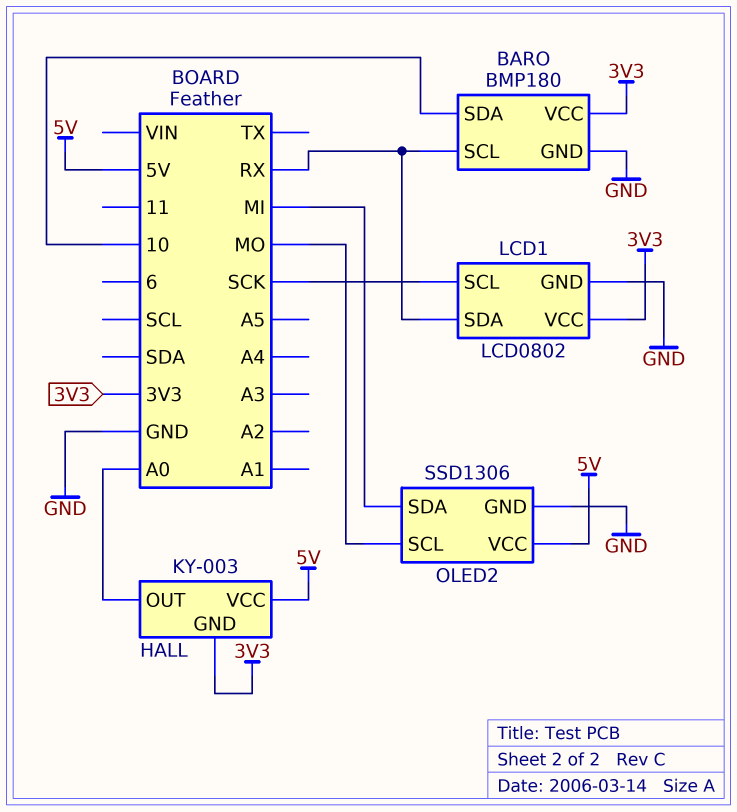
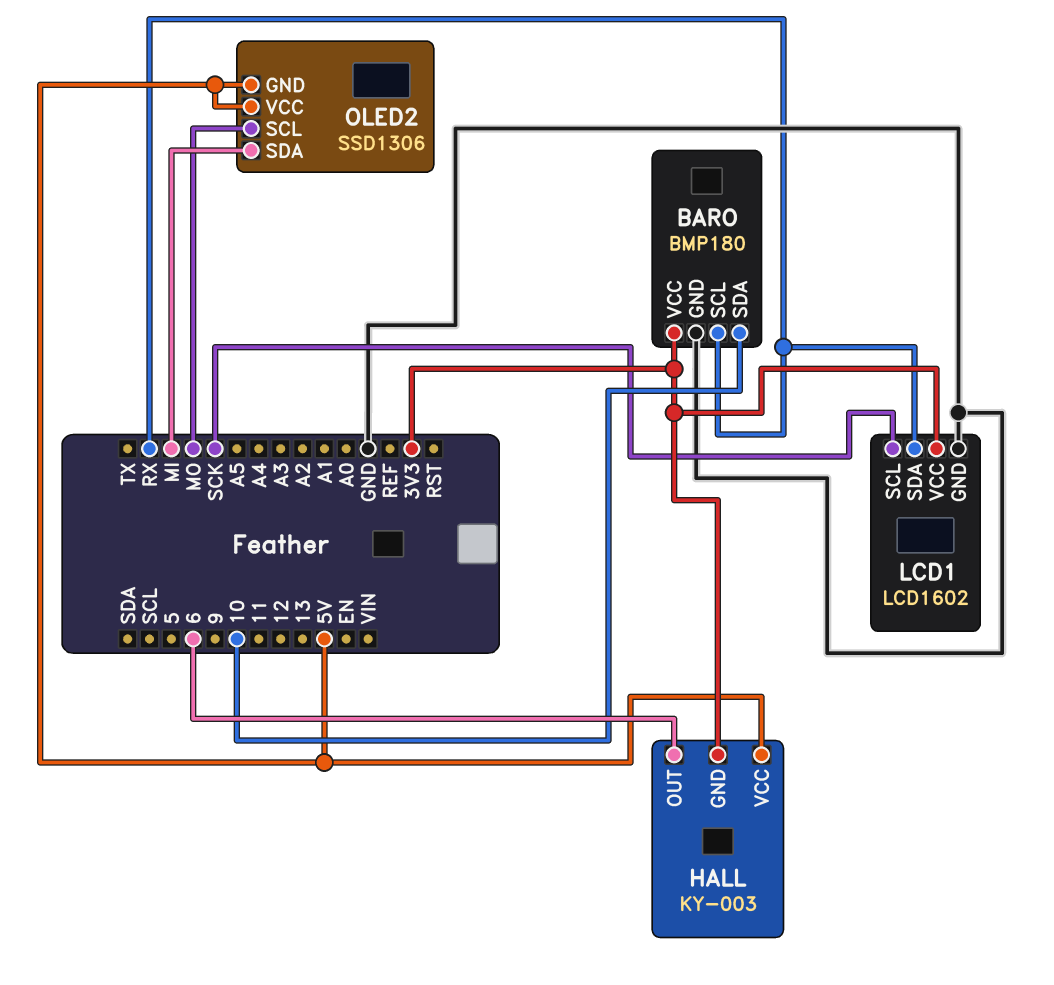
HALL pin OUT: A0 -> 6
LCD1: LCD0802 -> LCD1602
OLED2 pin GND: GND -> 5V

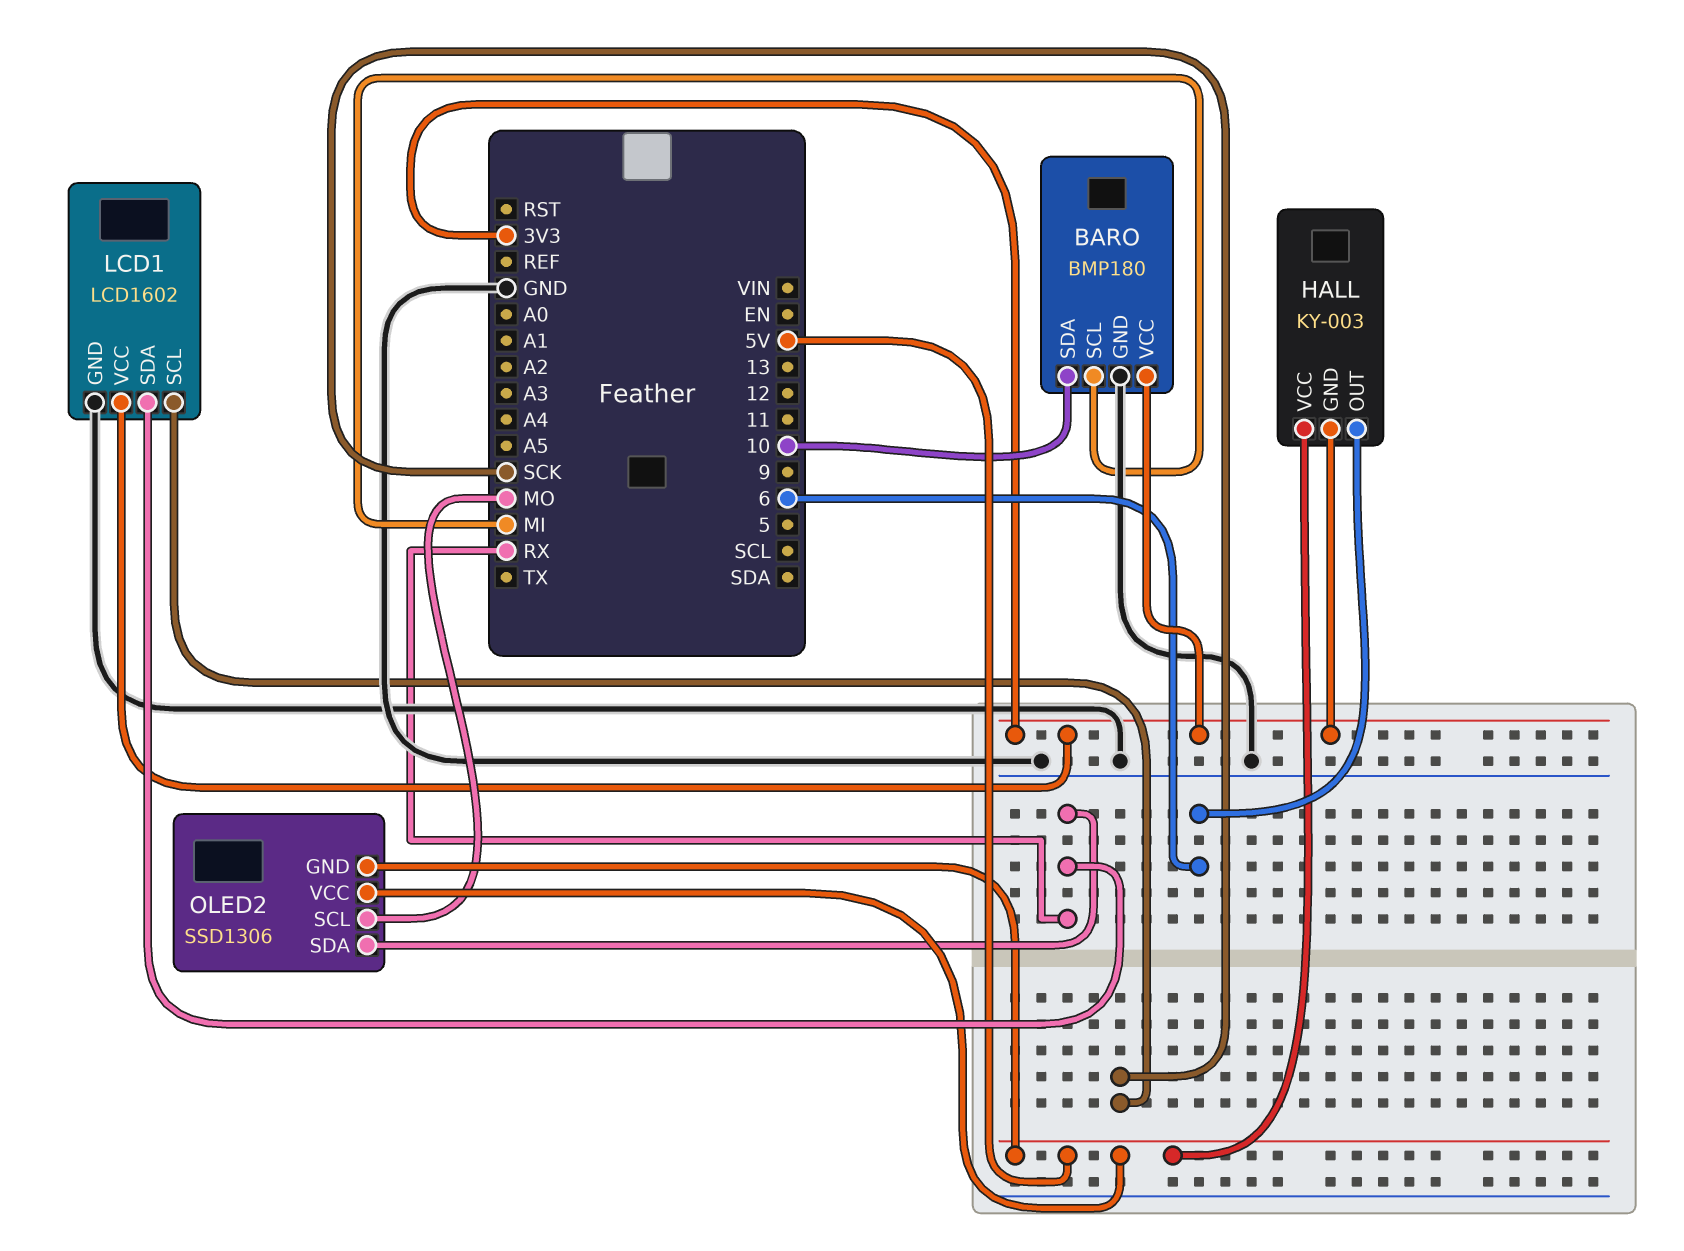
BARO pin SCL: RX -> MI
OLED2 pin SDA: MI -> RX

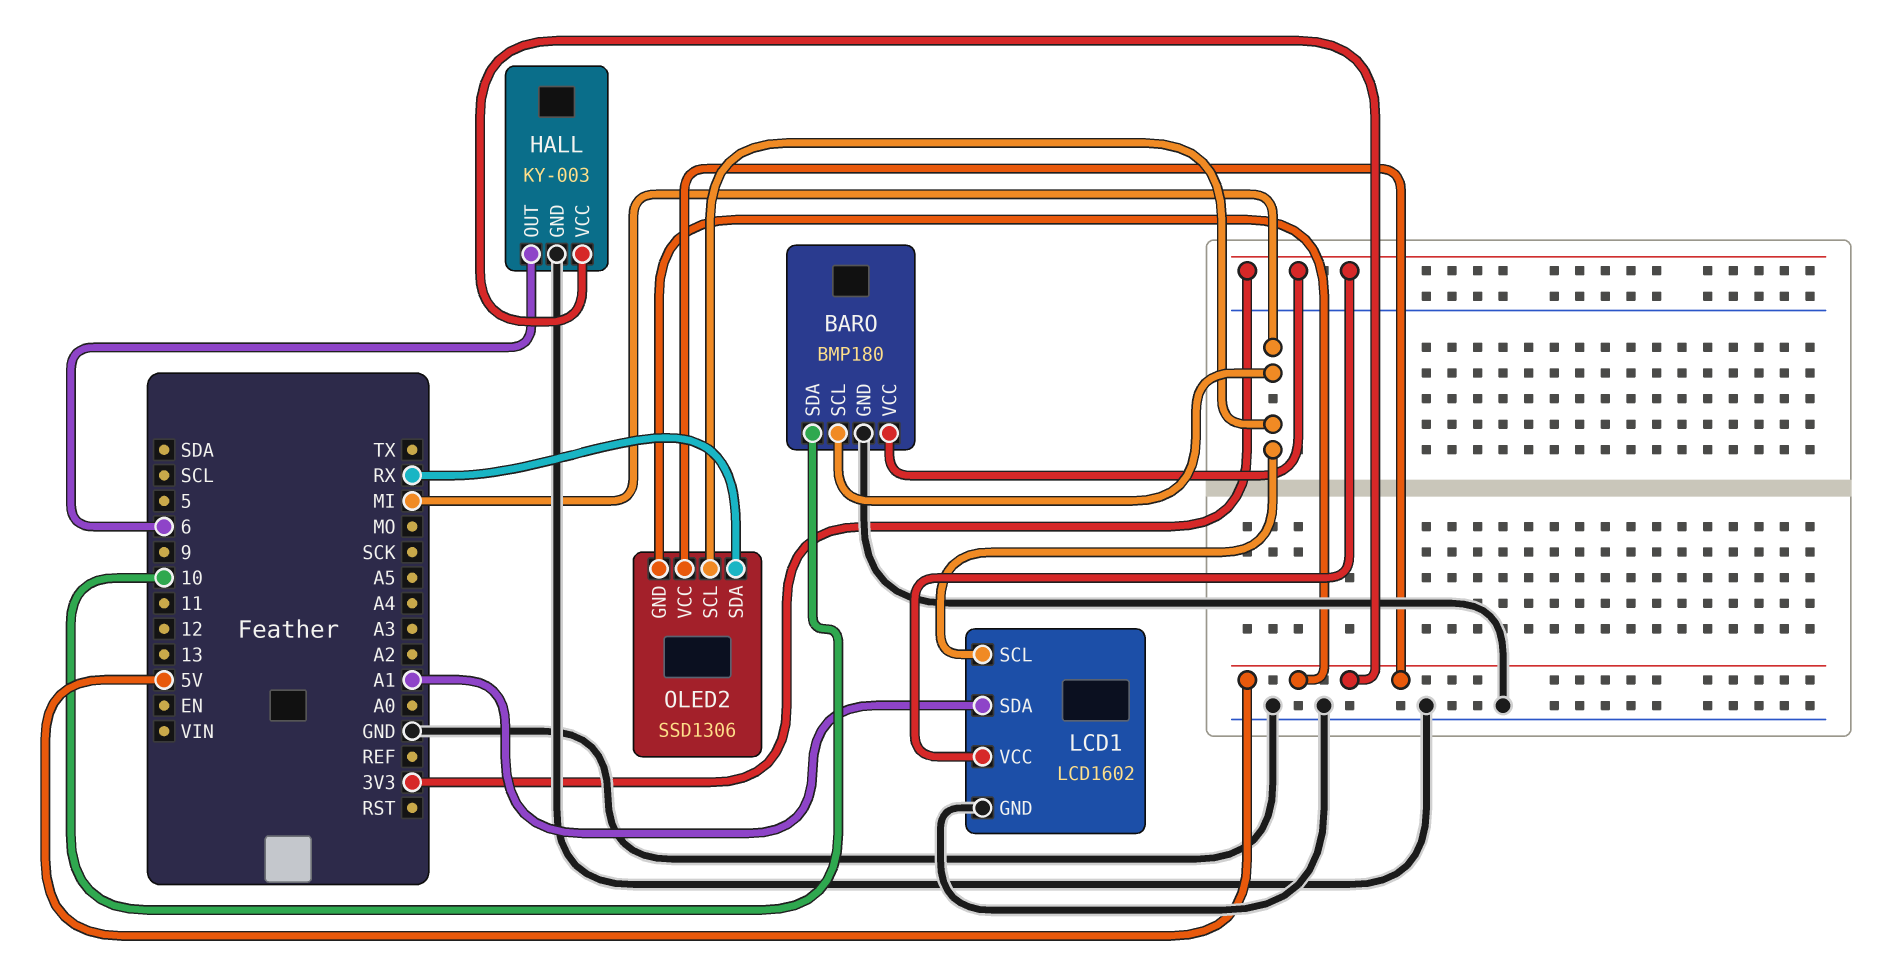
HALL pin GND: 3V3 -> GND
LCD1 pin SCL: SCK -> MI
LCD1 pin SDA: RX -> A1
OLED2 pin SCL: MO -> MI

